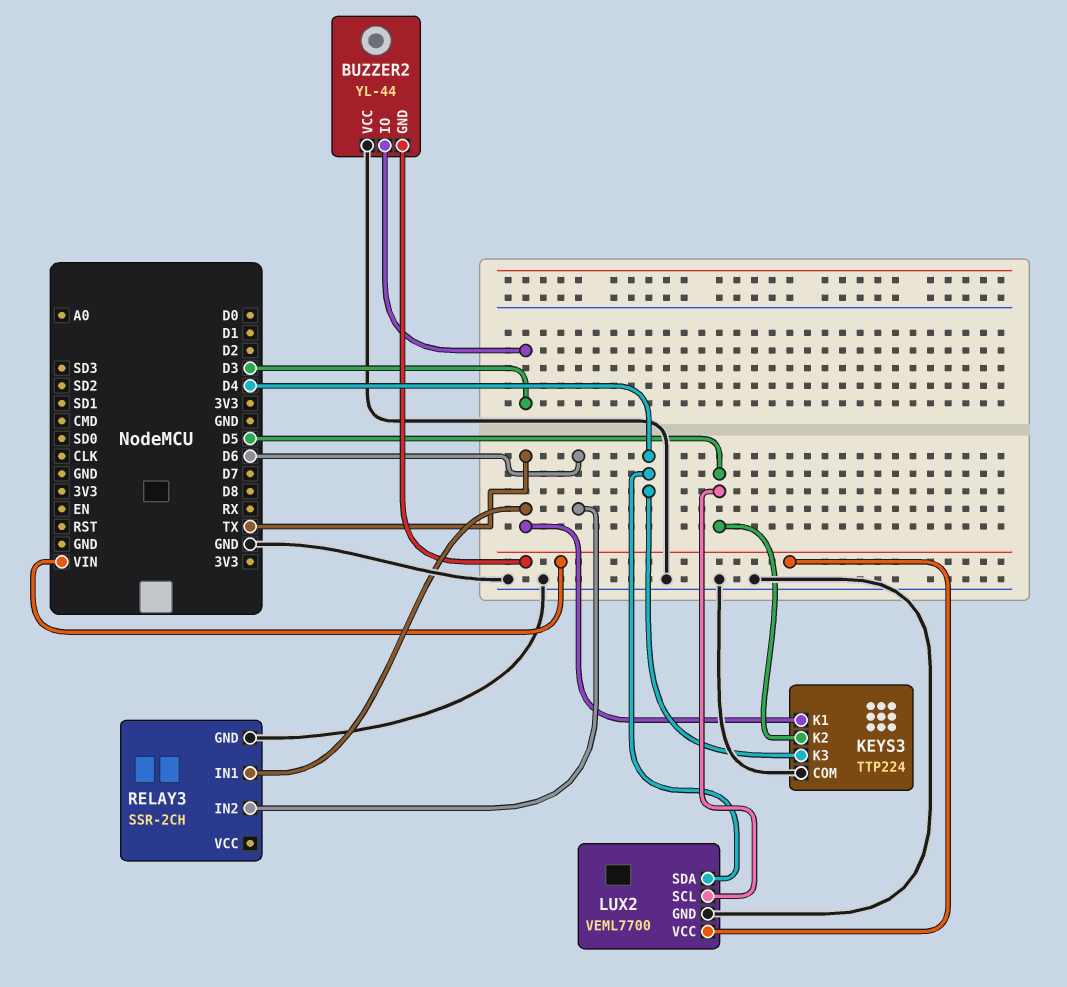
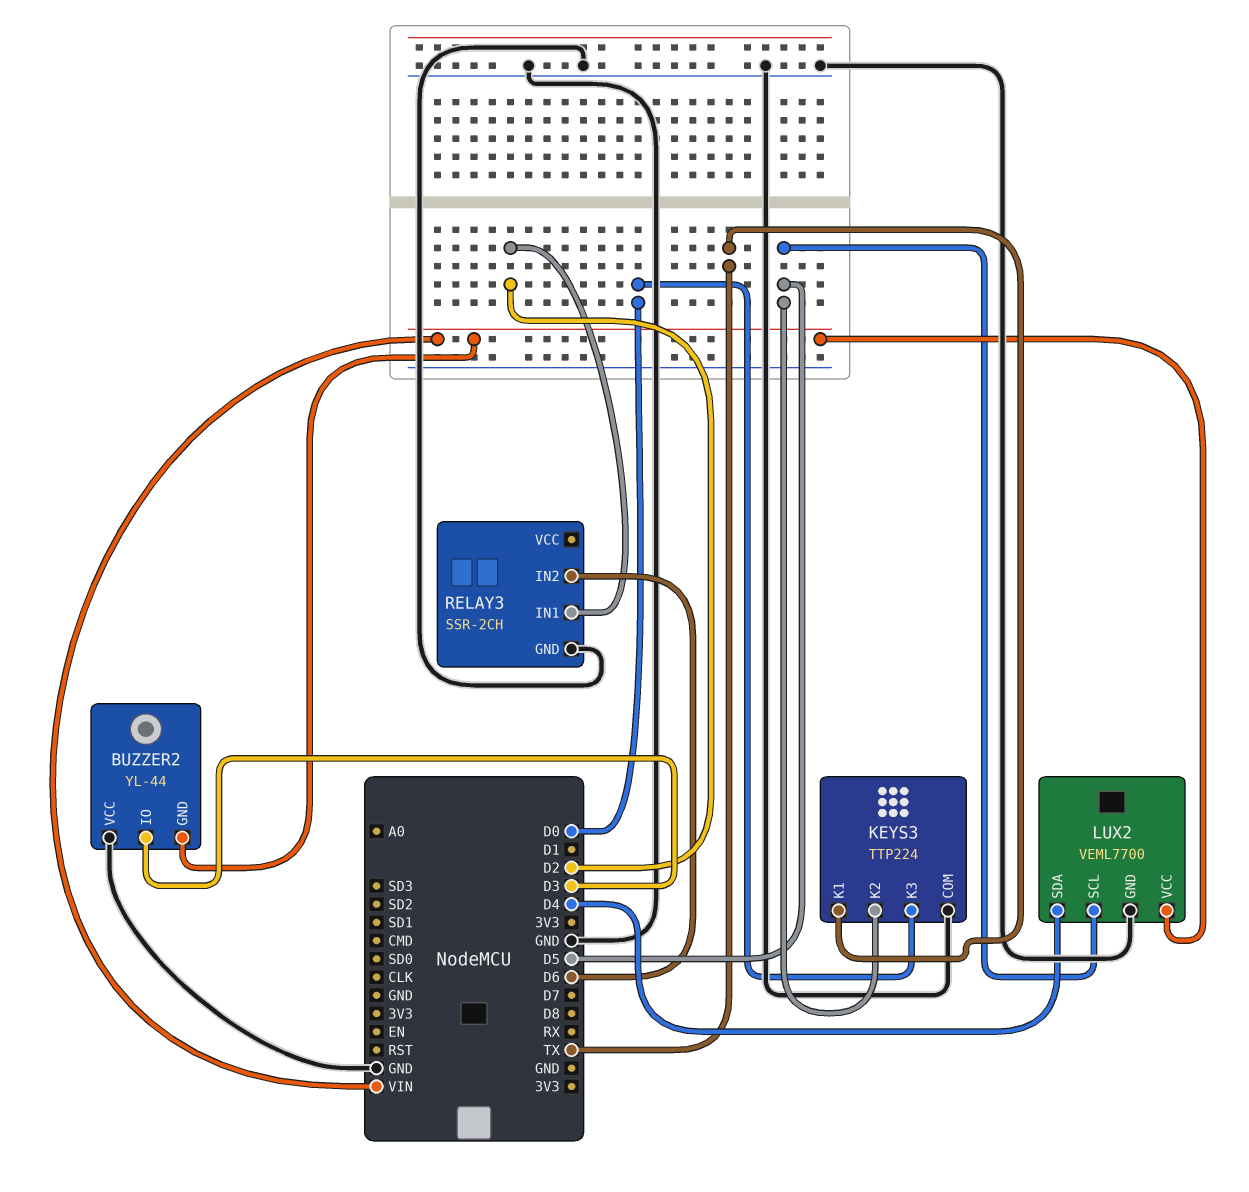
KEYS3 pin K3: D4 -> D0
RELAY3 pin IN1: TX -> D2

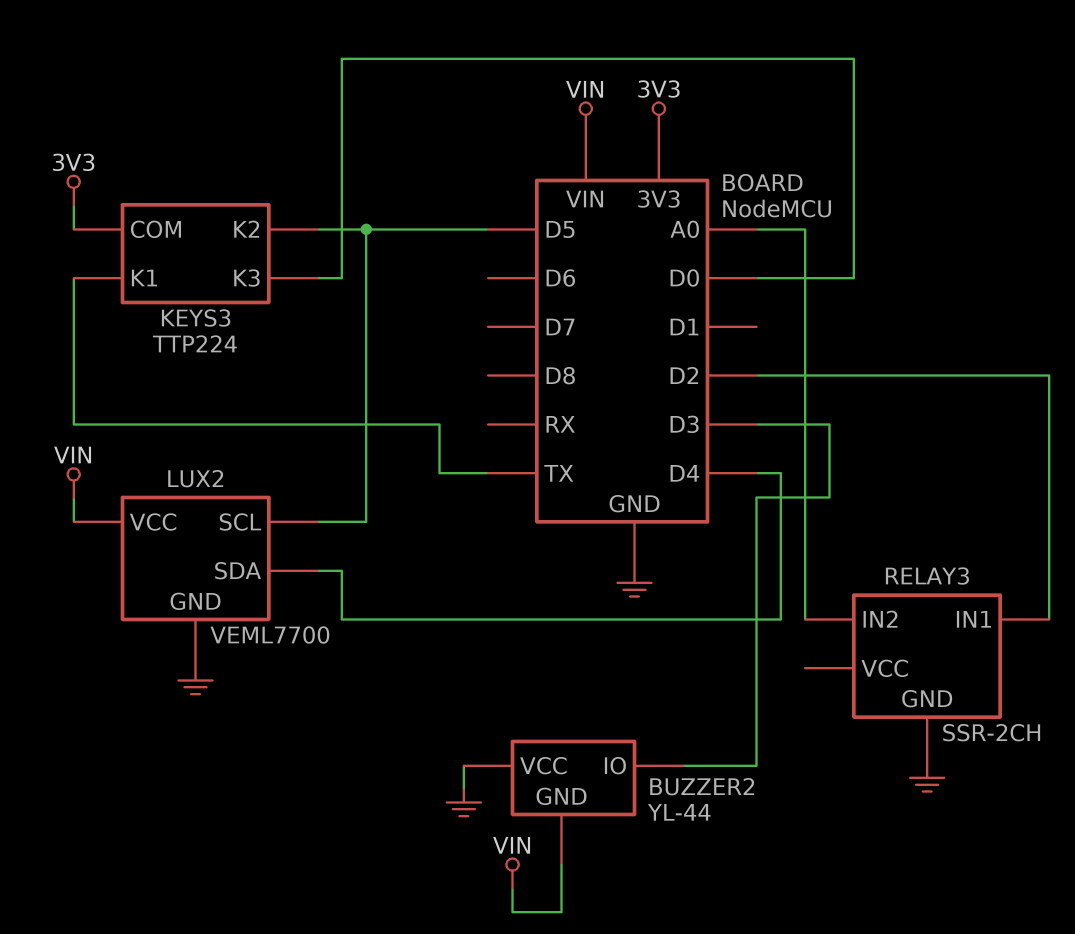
KEYS3 pin COM: GND -> 3V3
RELAY3 pin IN2: D6 -> A0

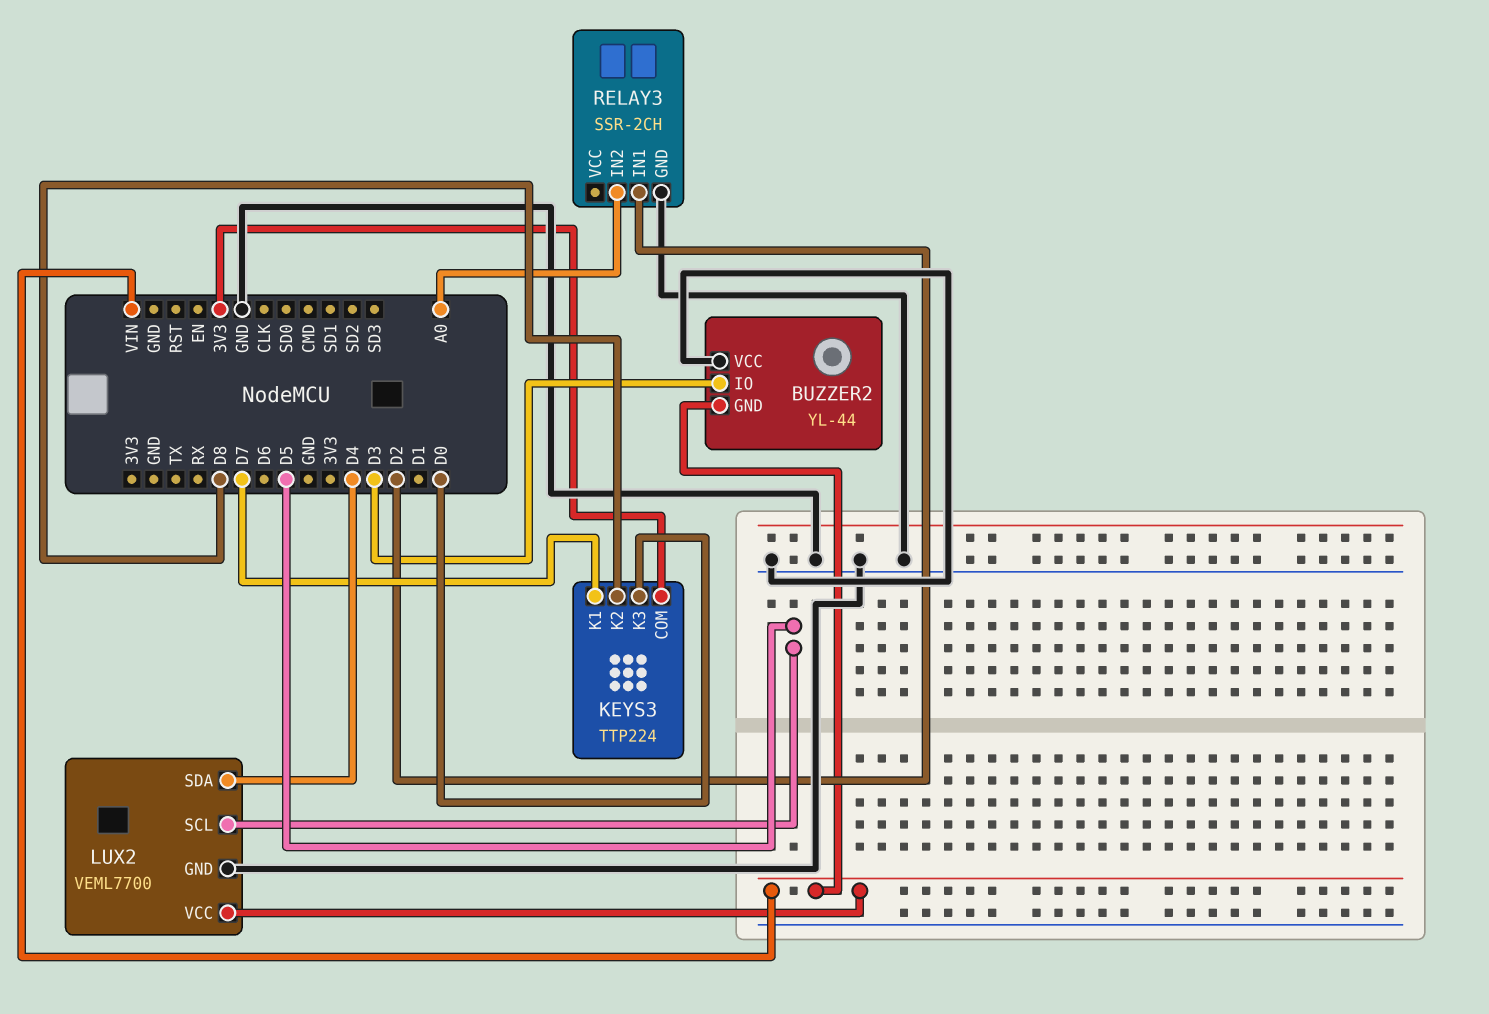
KEYS3 pin K1: TX -> D7
KEYS3 pin K2: D5 -> D8

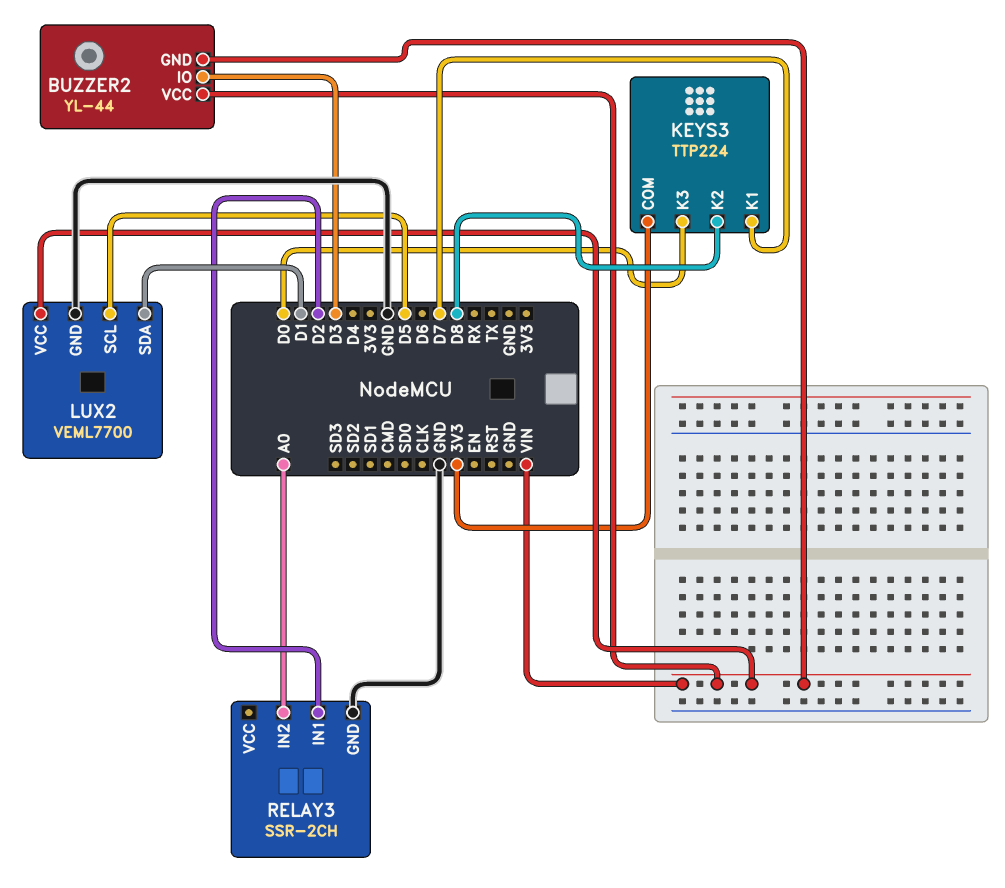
BUZZER2 pin VCC: GND -> VIN
LUX2 pin SDA: D4 -> D1

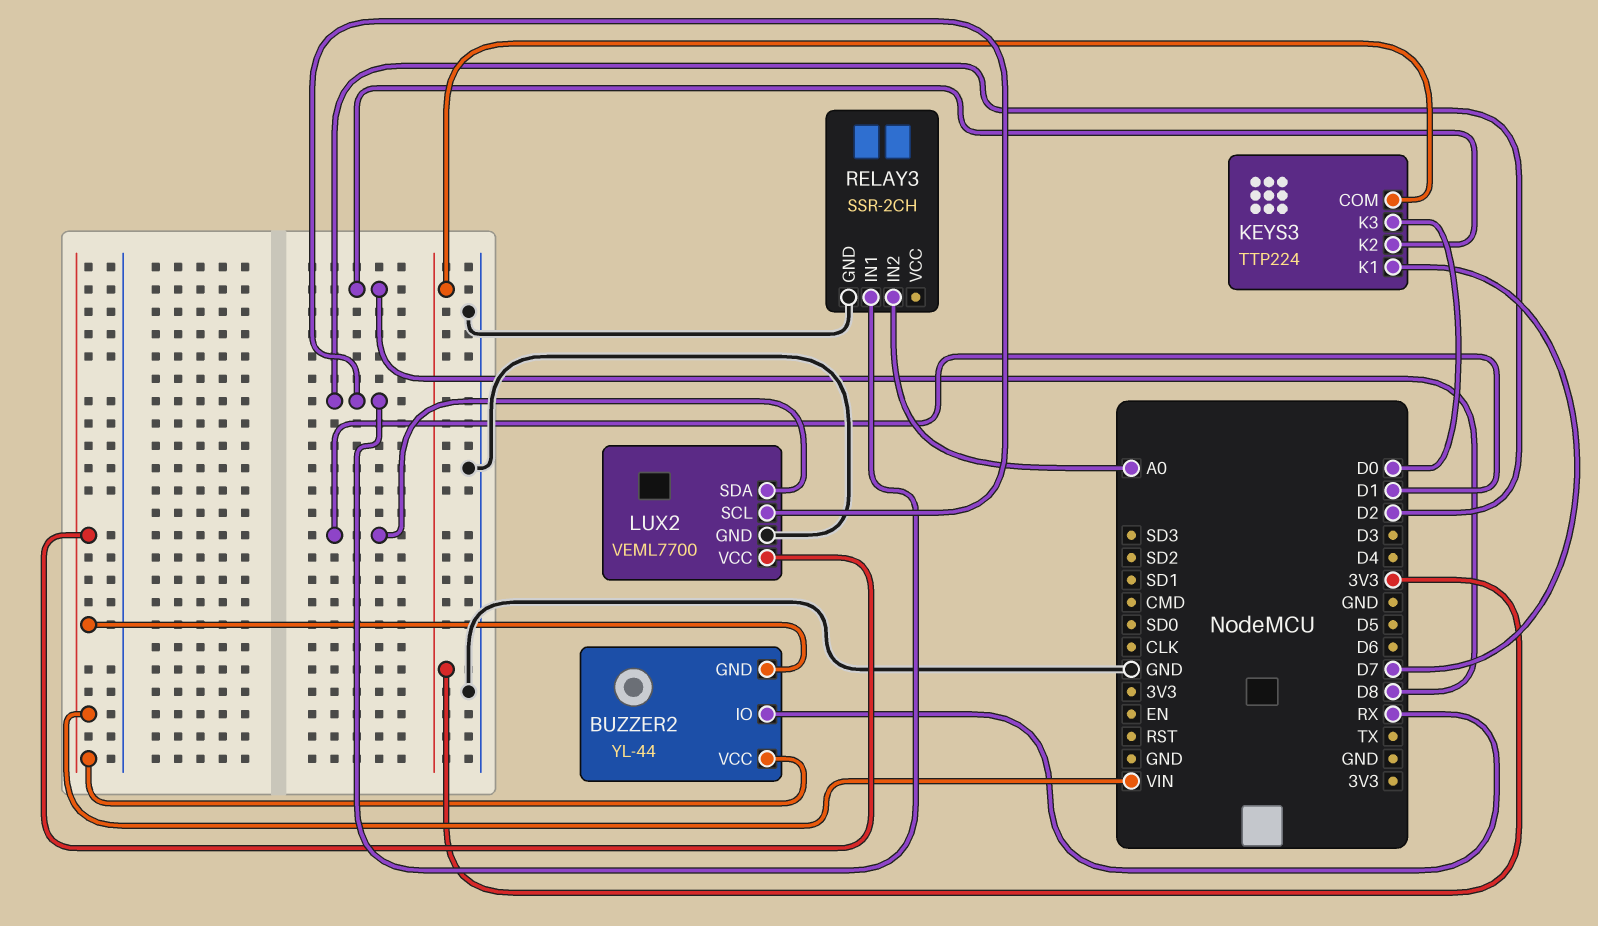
BUZZER2 pin IO: D3 -> RX
LUX2 pin SCL: D5 -> D2

